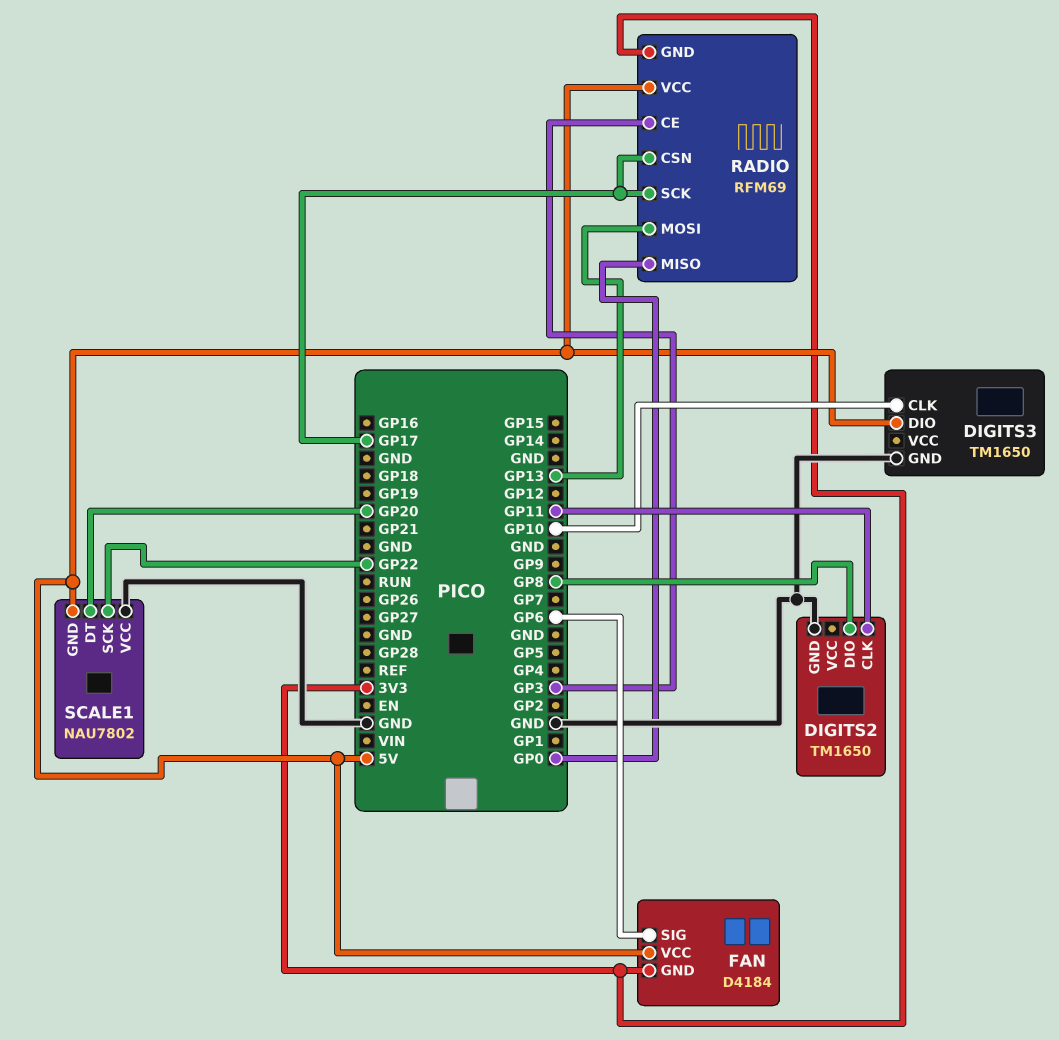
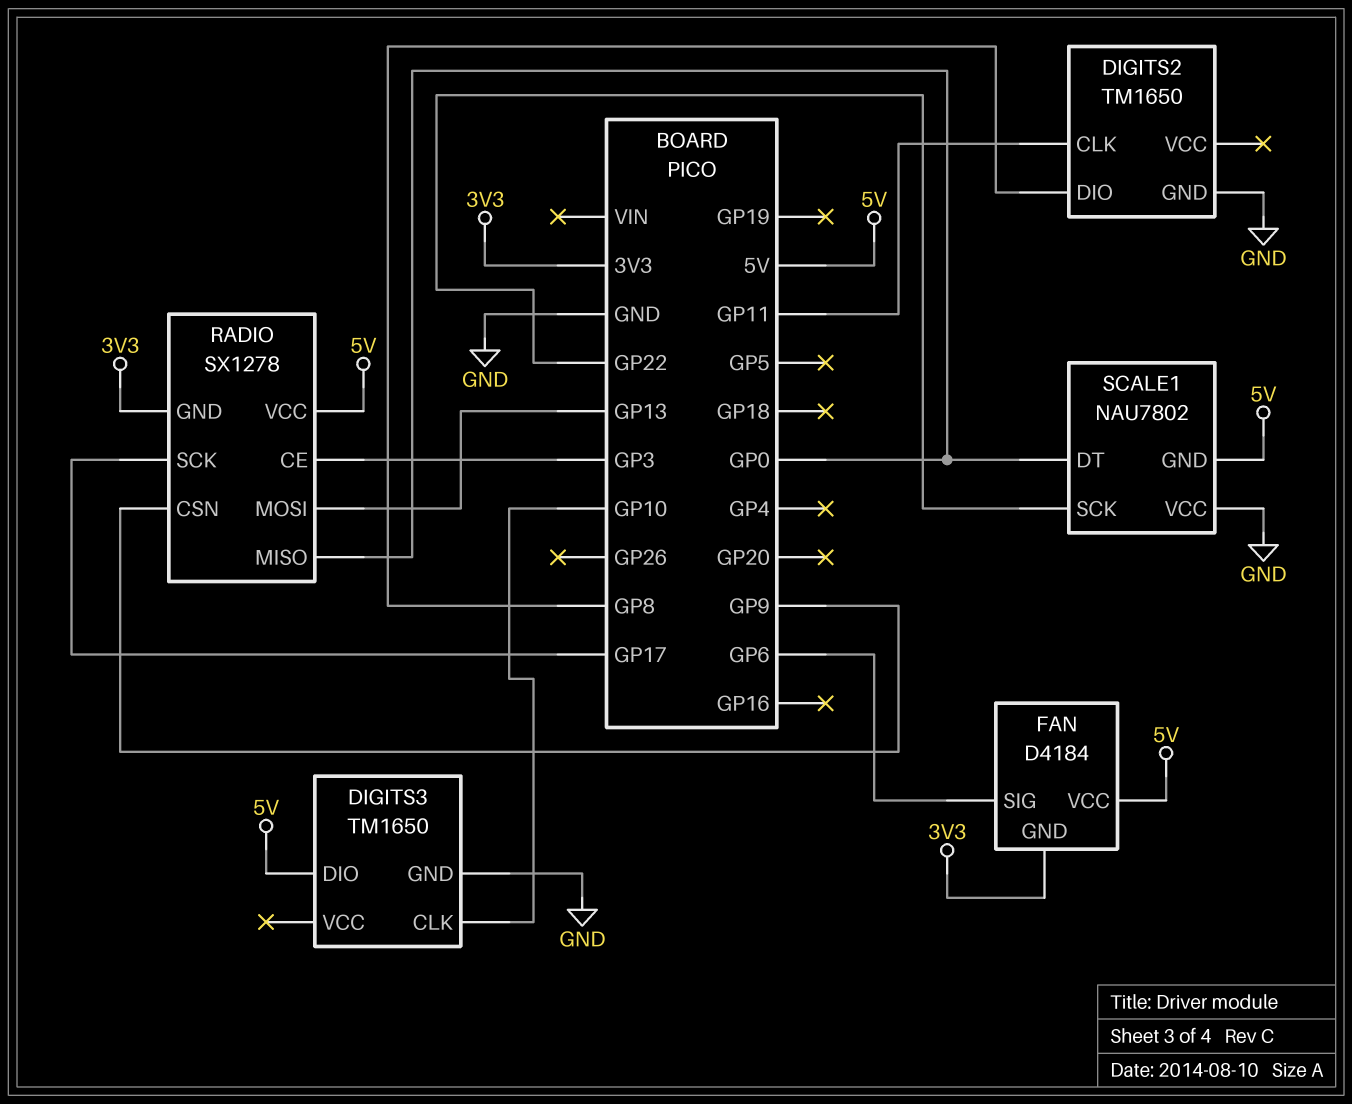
RADIO: RFM69 -> SX1278
RADIO pin CSN: GP17 -> GP9
SCALE1 pin DT: GP20 -> GP0

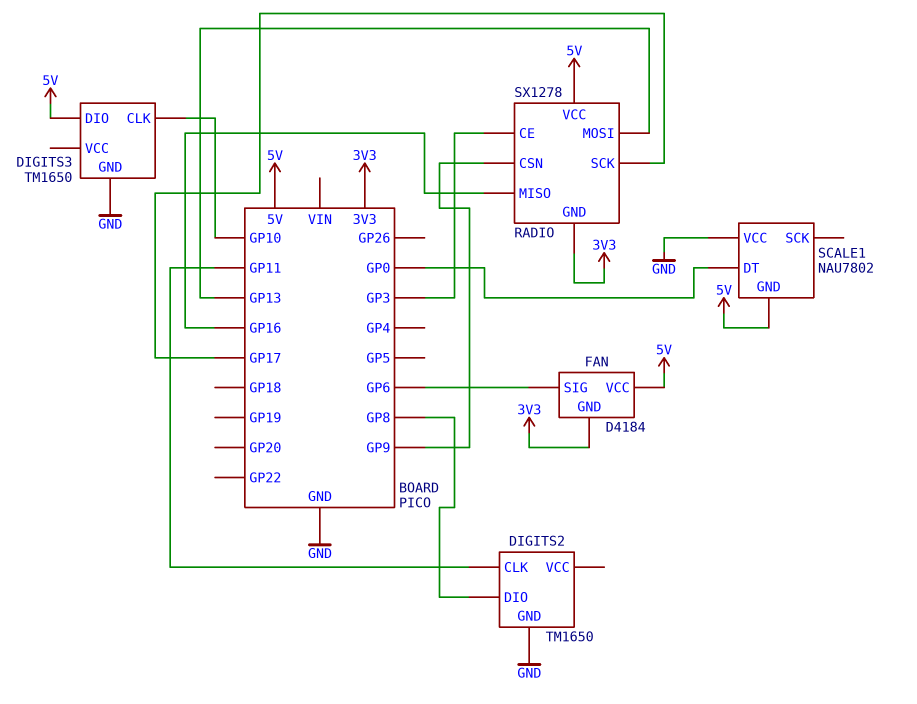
RADIO pin MISO: GP0 -> GP16
SCALE1 pin SCK: GP22 -> none

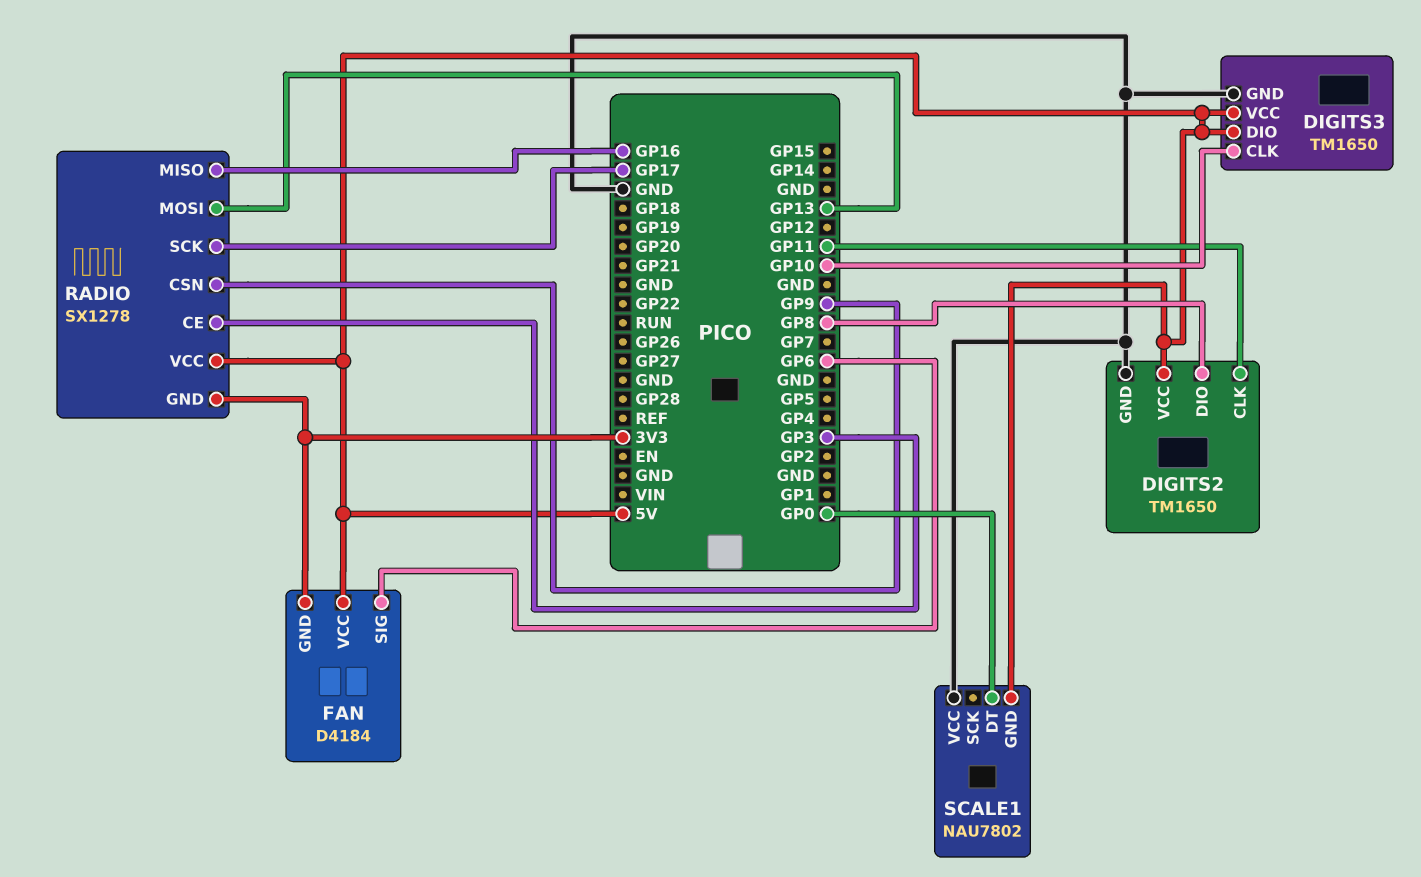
DIGITS2 pin VCC: none -> 5V
DIGITS3 pin VCC: none -> 5V

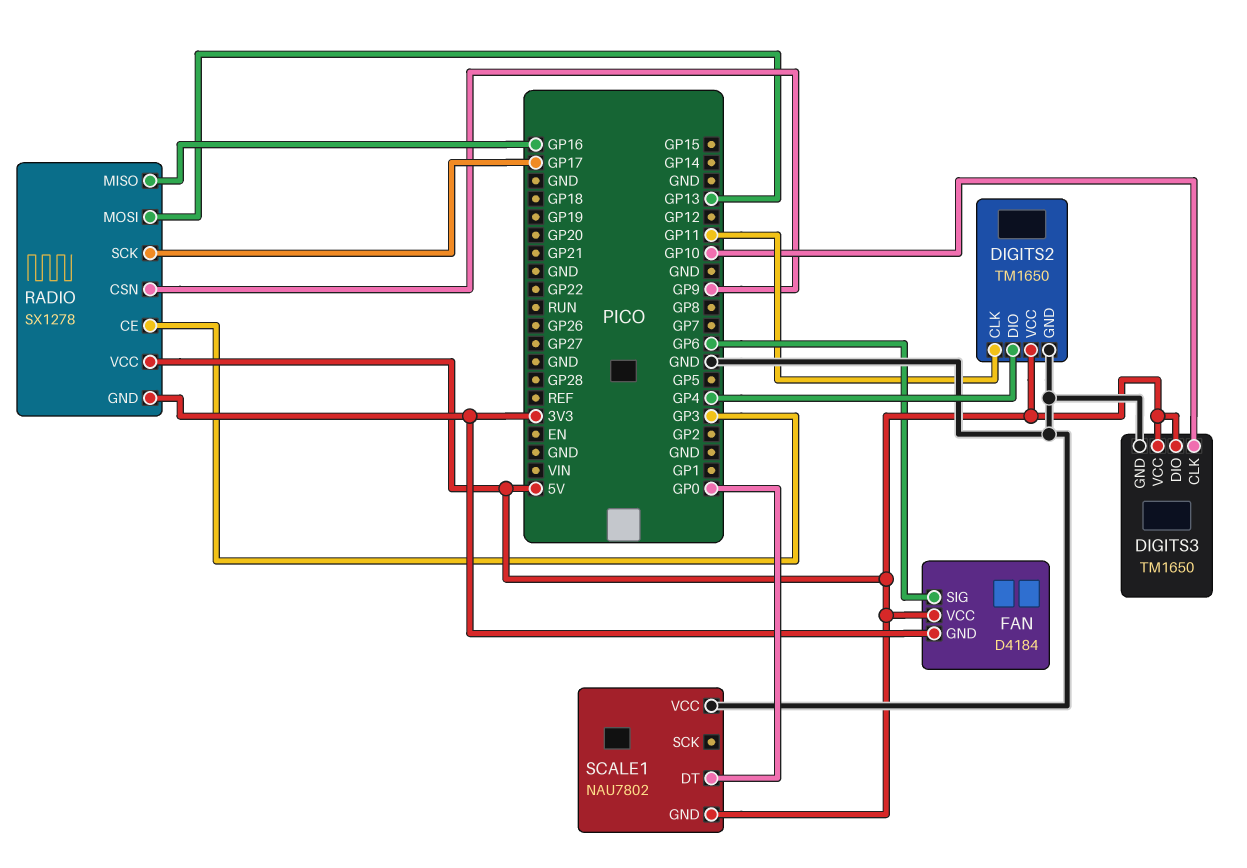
DIGITS2 pin DIO: GP8 -> GP4

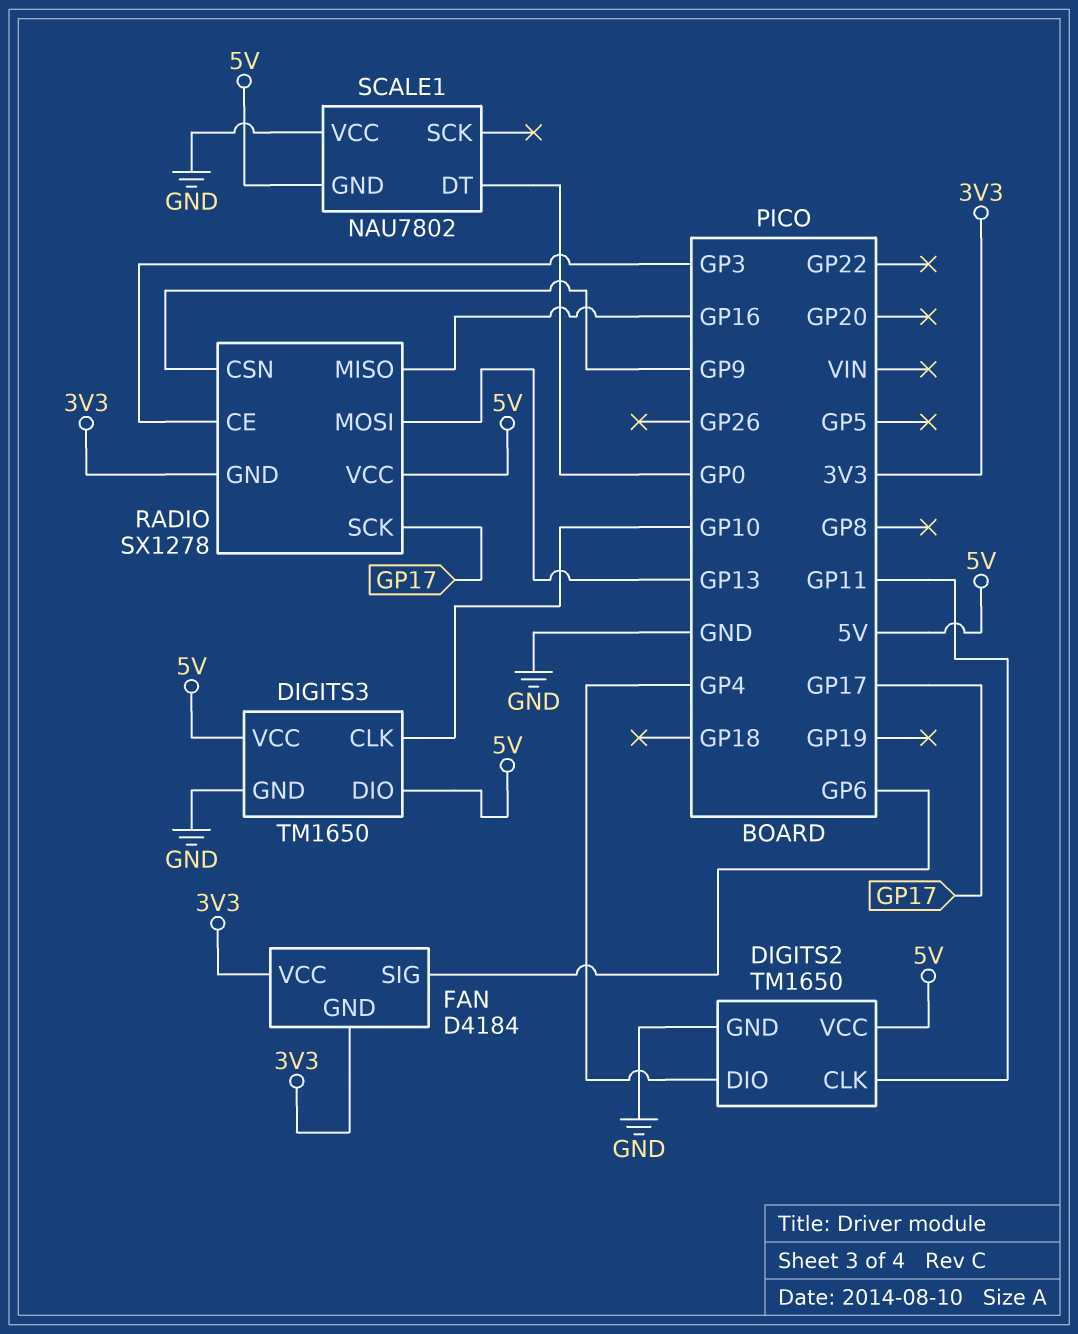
FAN pin VCC: 5V -> 3V3

